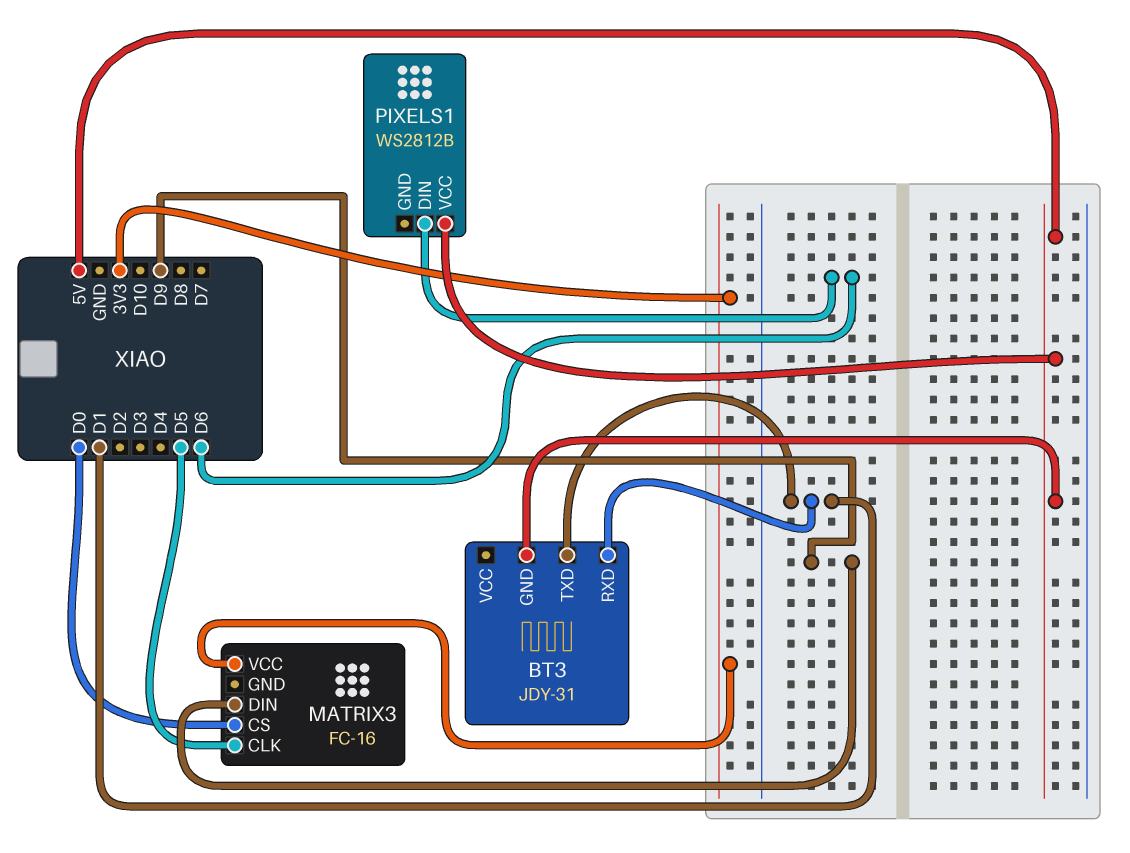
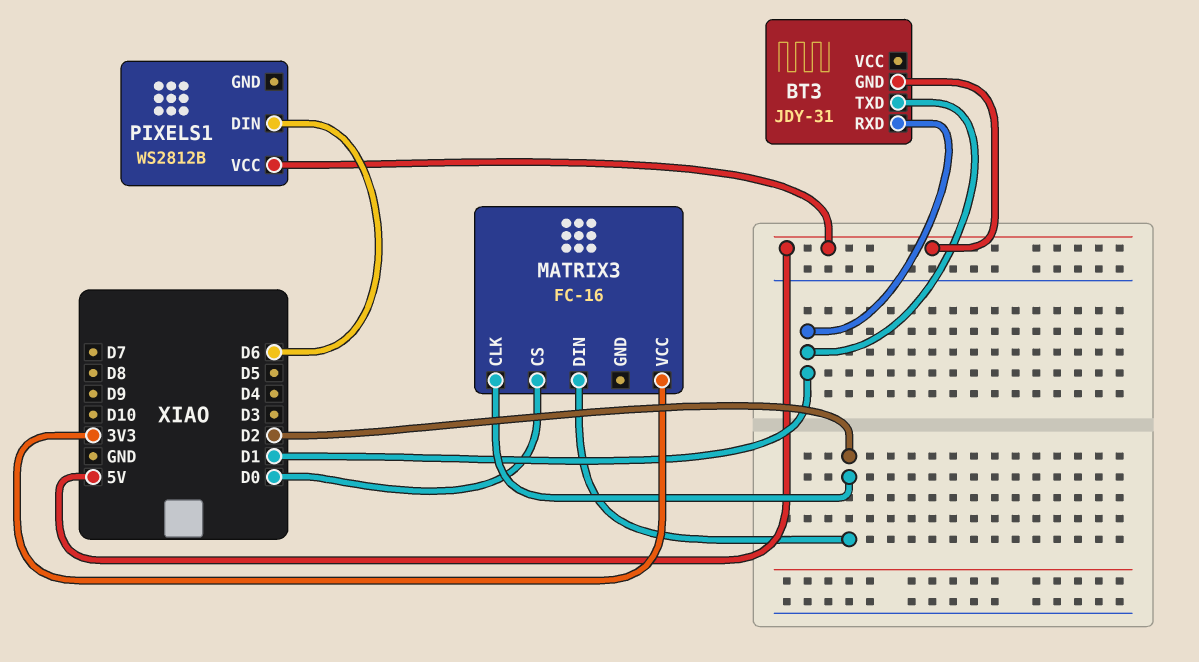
MATRIX3 pin CLK: D5 -> D2
MATRIX3 pin DIN: D9 -> D2

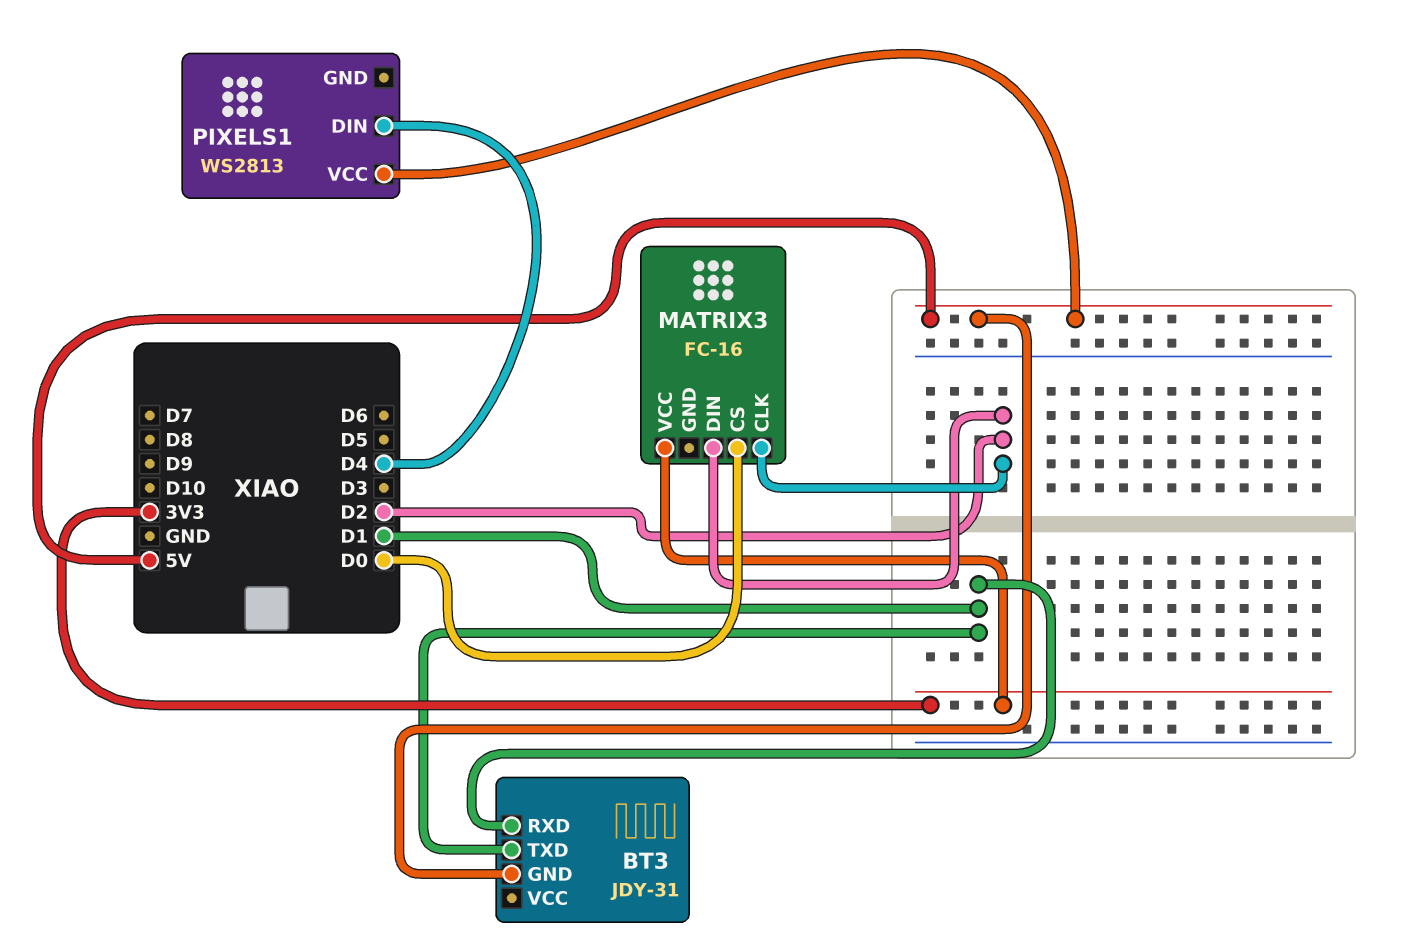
PIXELS1: WS2812B -> WS2813
PIXELS1 pin DIN: D6 -> D4

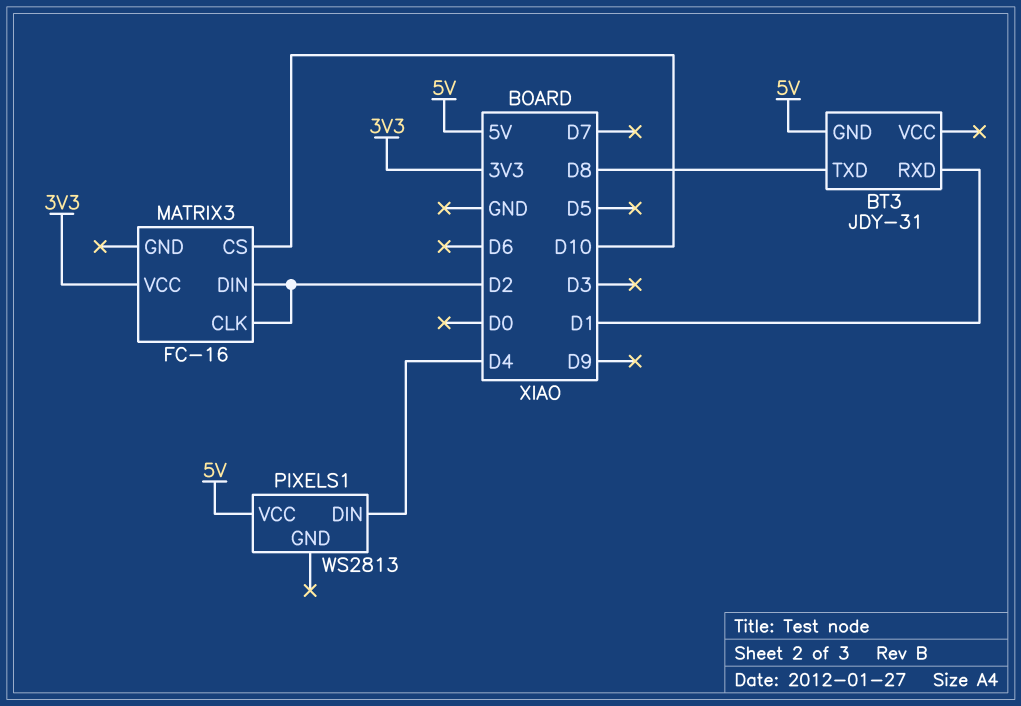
BT3 pin TXD: D1 -> D8
MATRIX3 pin CS: D0 -> D10

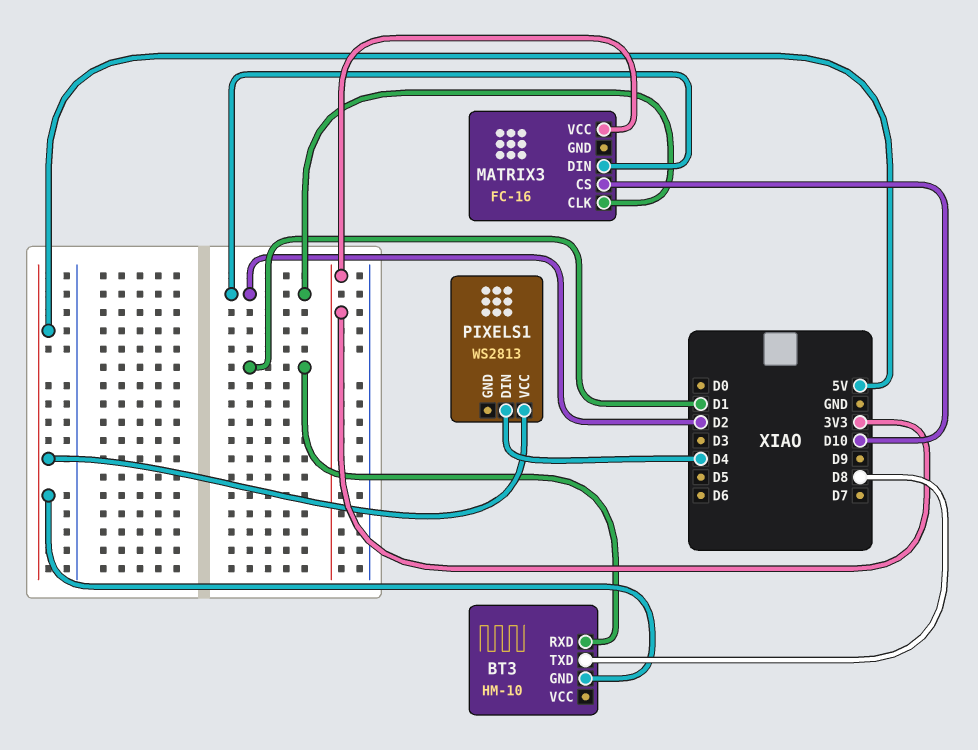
BT3: JDY-31 -> HM-10

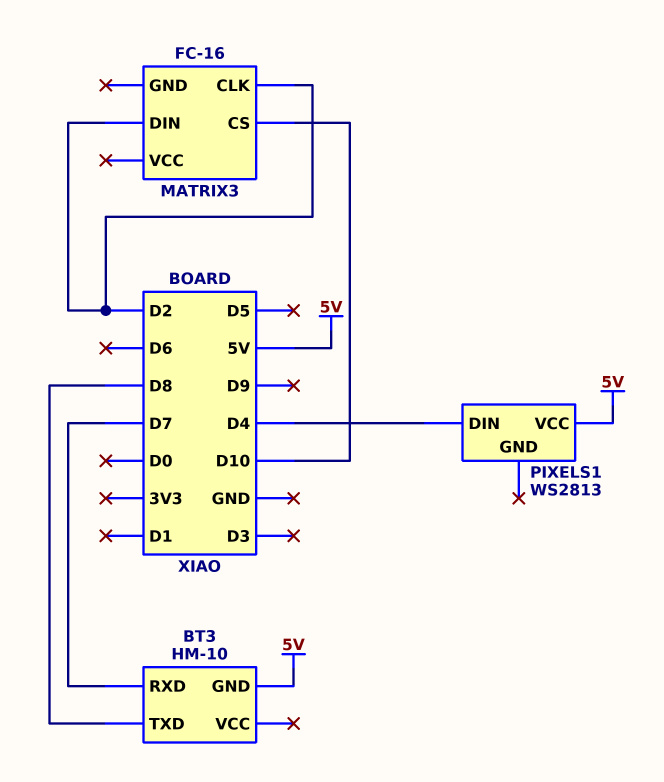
BT3 pin RXD: D1 -> D7
MATRIX3 pin VCC: 3V3 -> none

